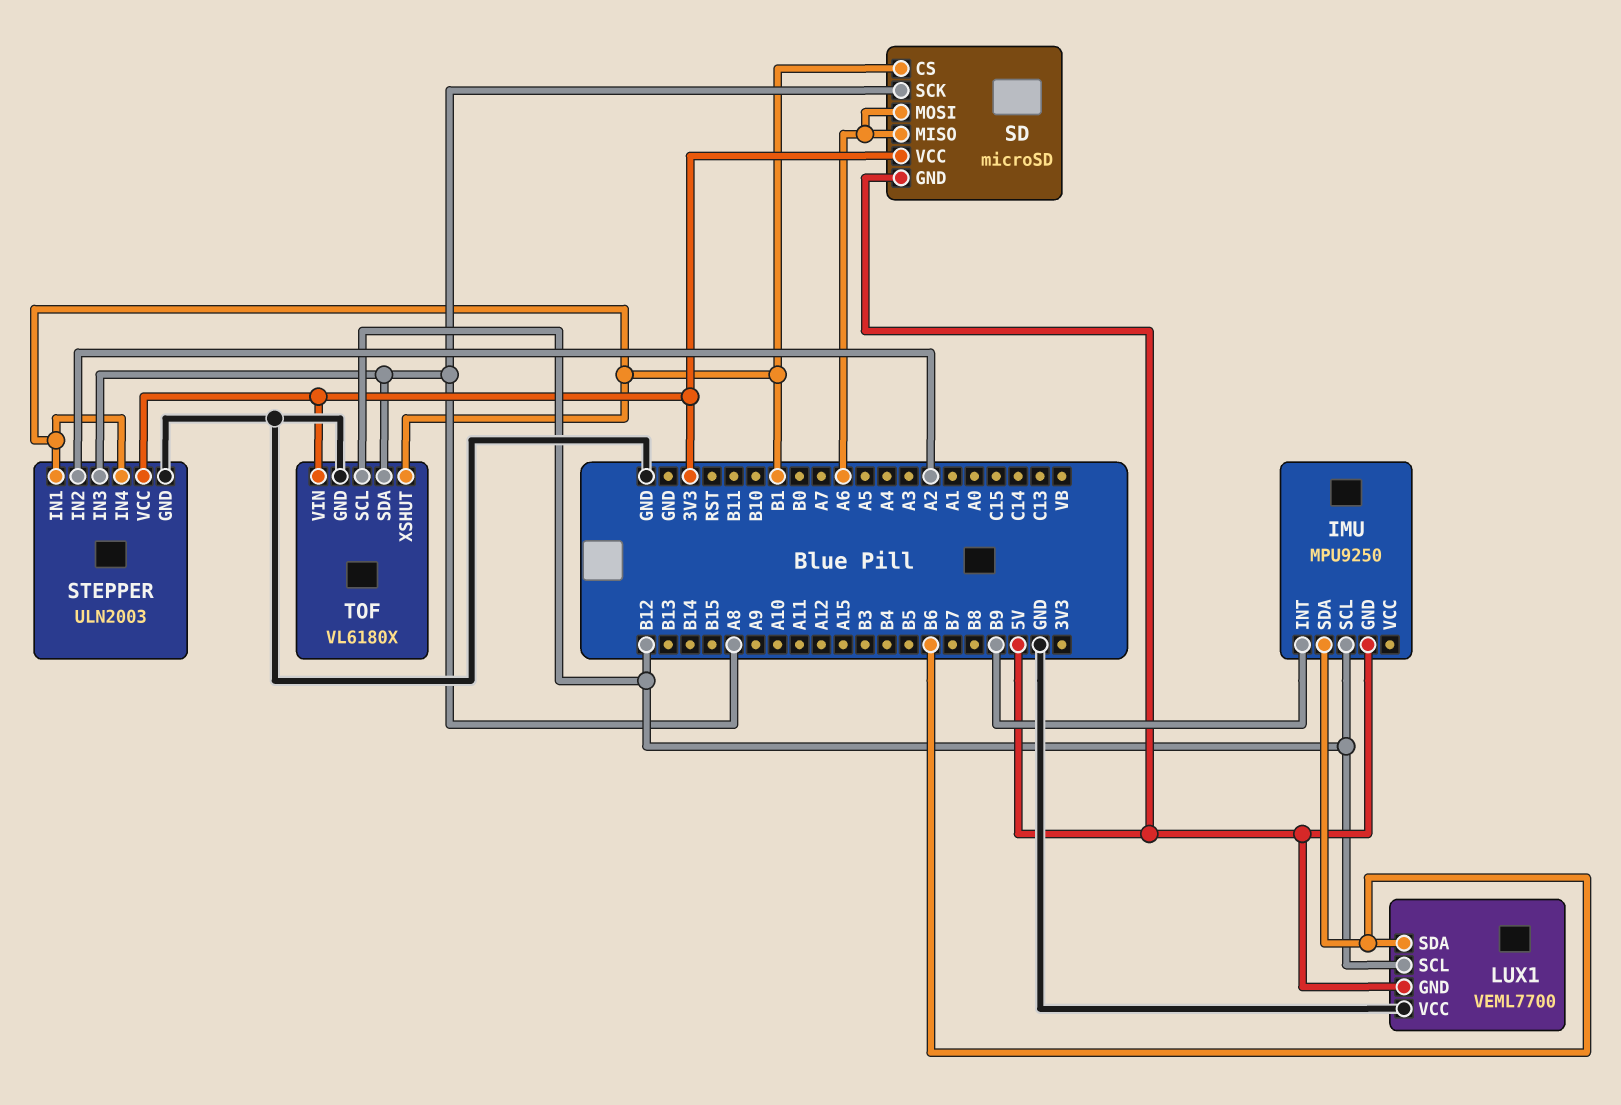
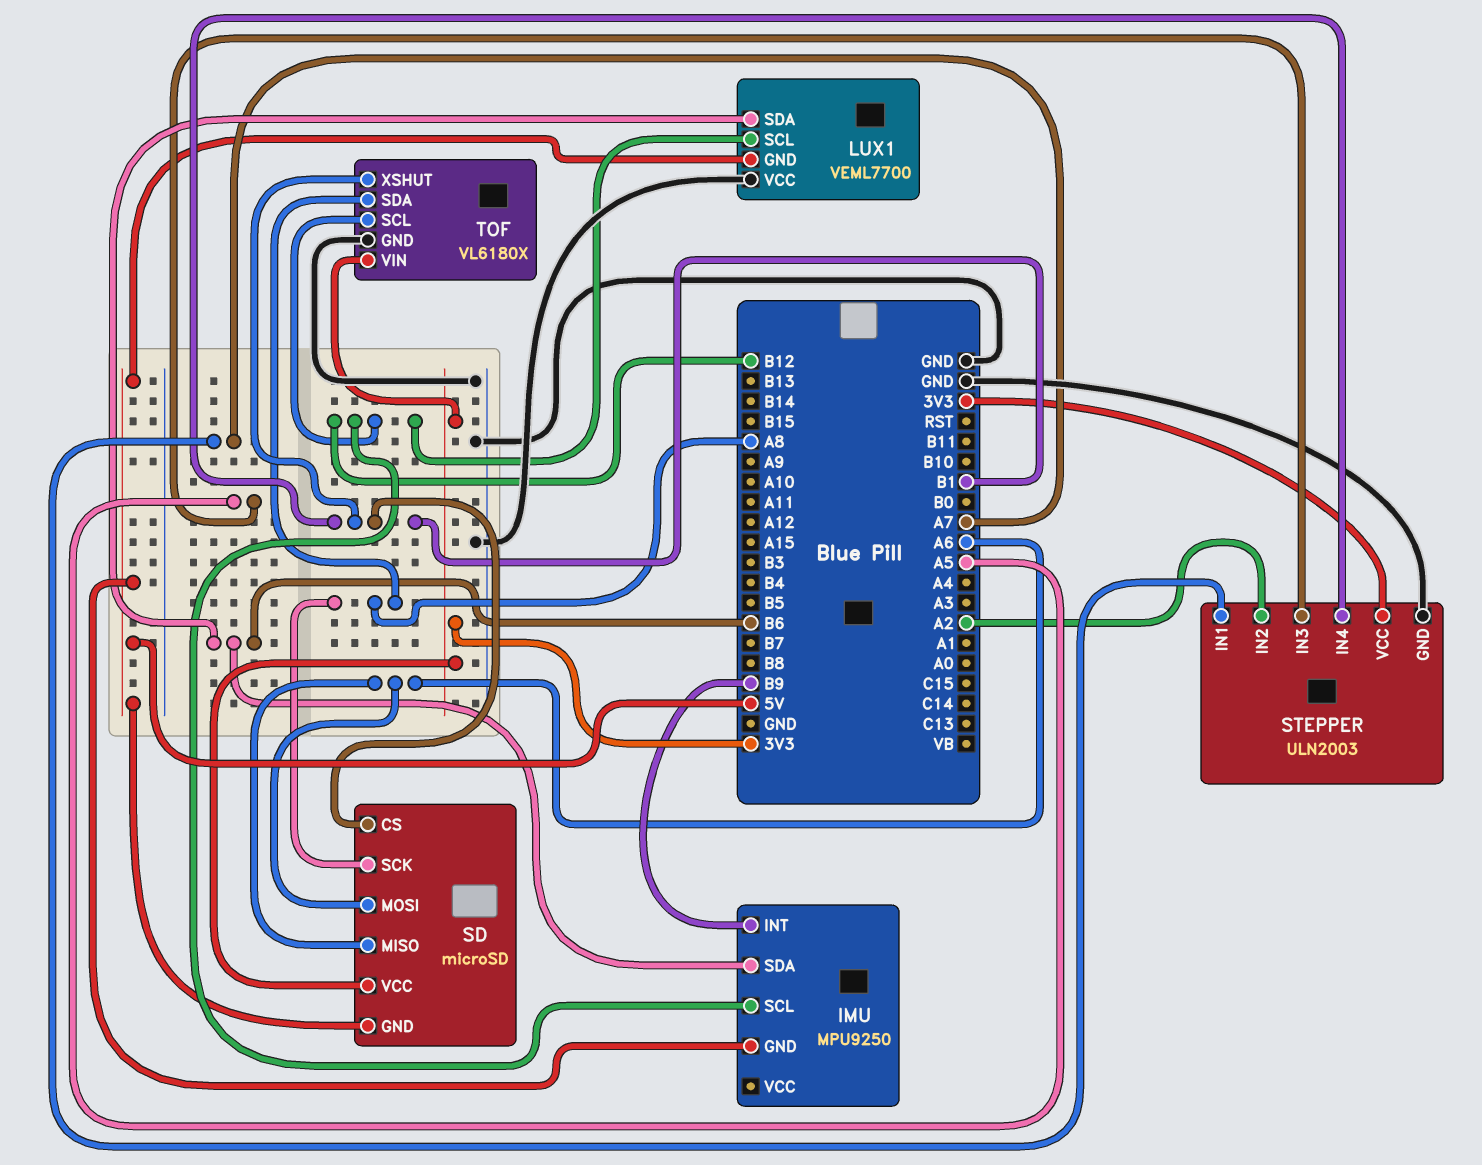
STEPPER pin IN1: B1 -> A7
STEPPER pin IN3: A8 -> A5

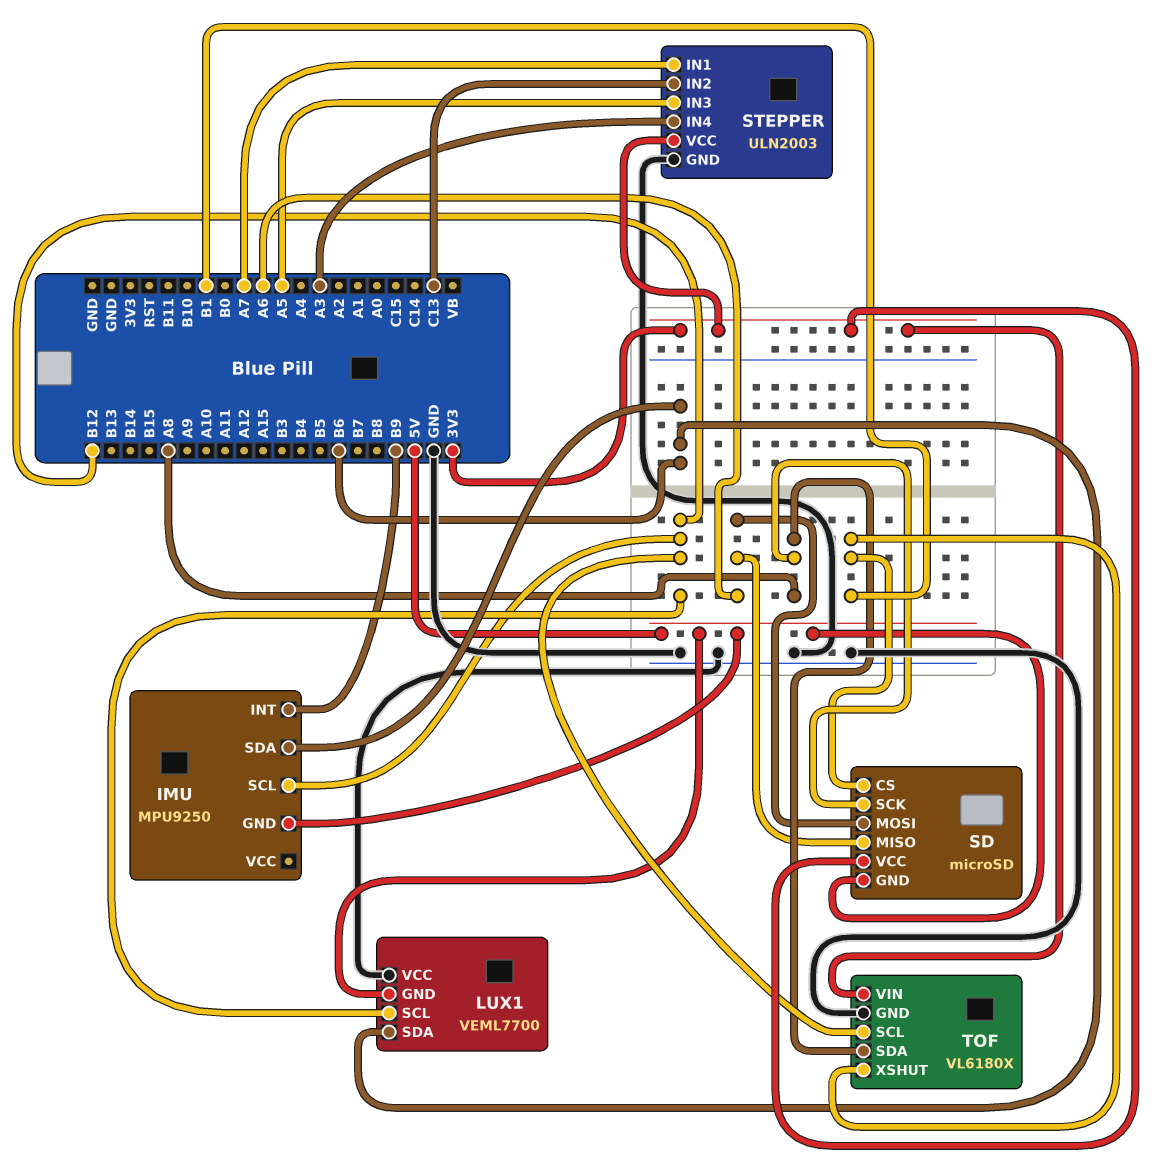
STEPPER pin IN2: A2 -> C13
STEPPER pin IN4: B1 -> A3

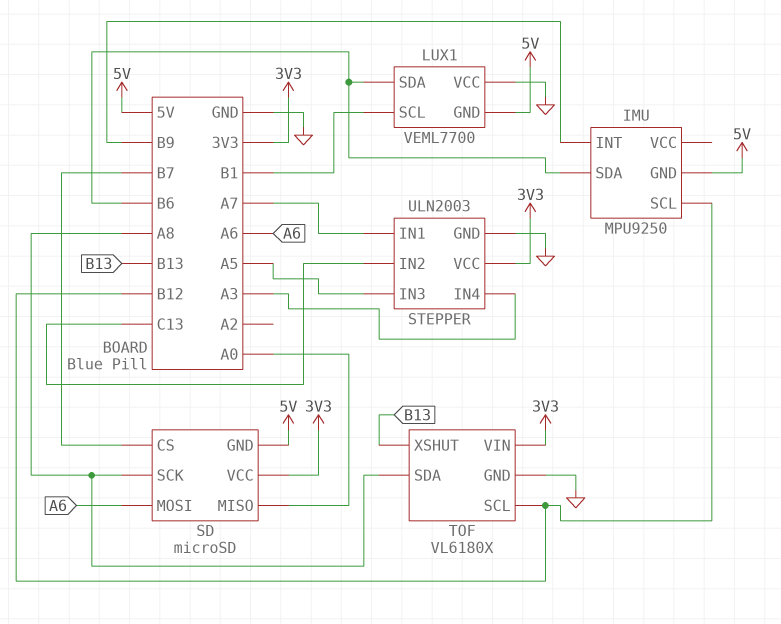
LUX1 pin SCL: B12 -> B1
SD pin CS: B1 -> B7
SD pin MISO: A6 -> A0
TOF pin XSHUT: B1 -> B13

